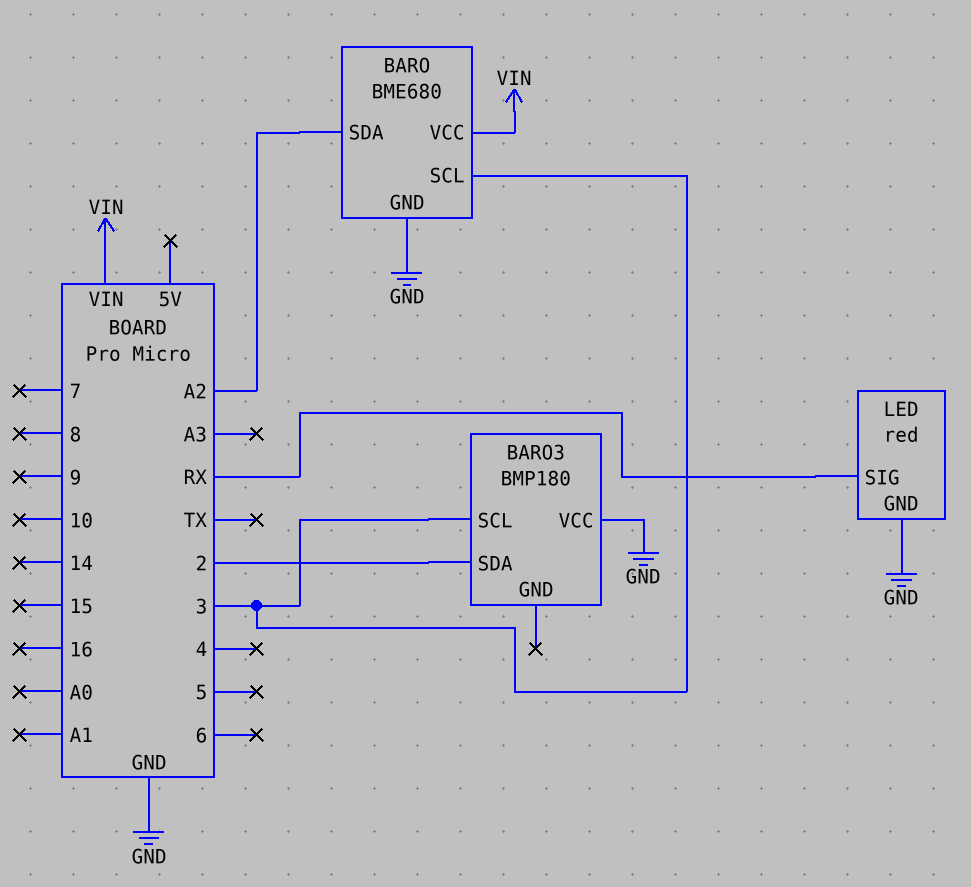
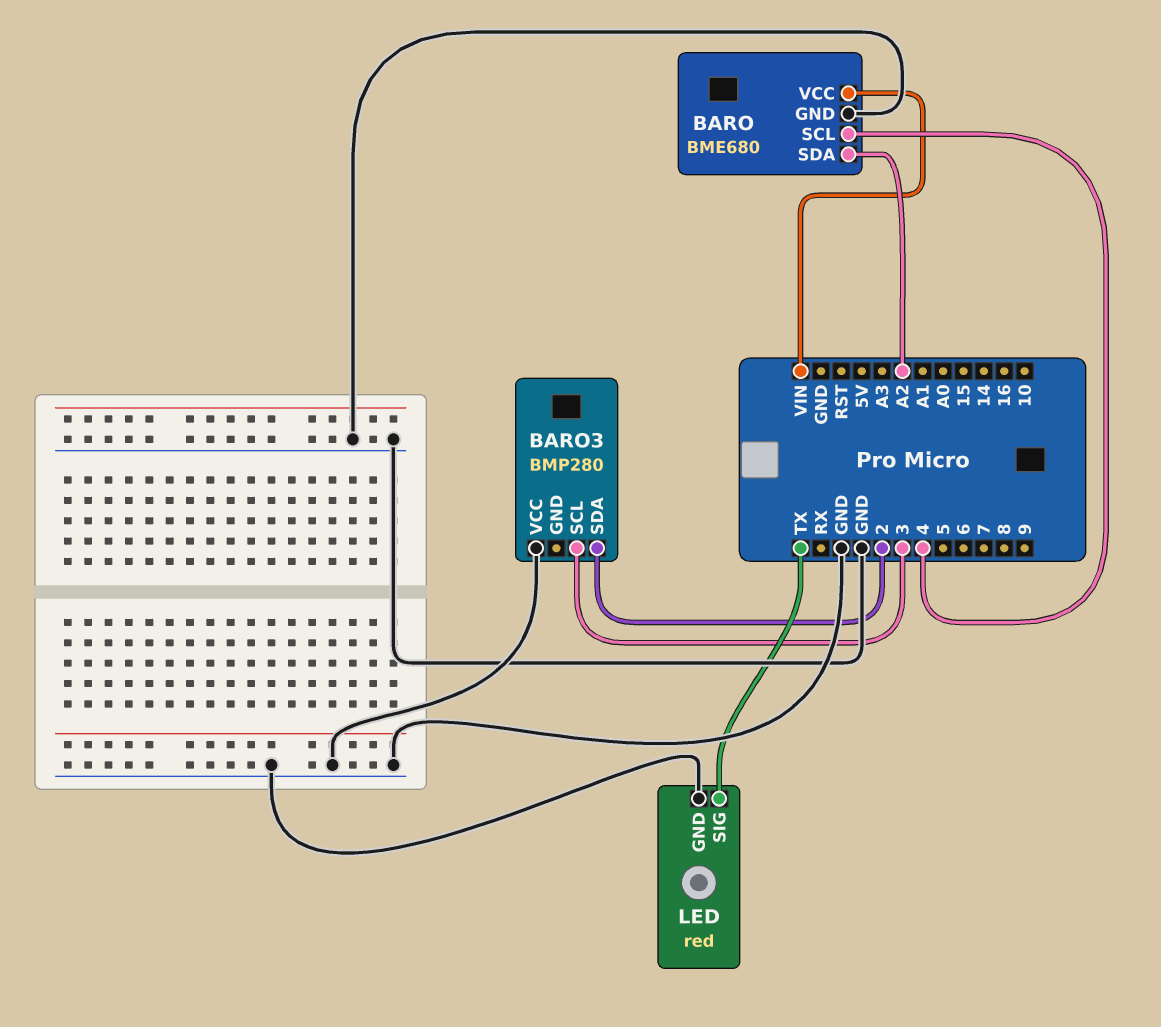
BARO pin SCL: 3 -> 4
BARO3: BMP180 -> BMP280
LED pin SIG: RX -> TX

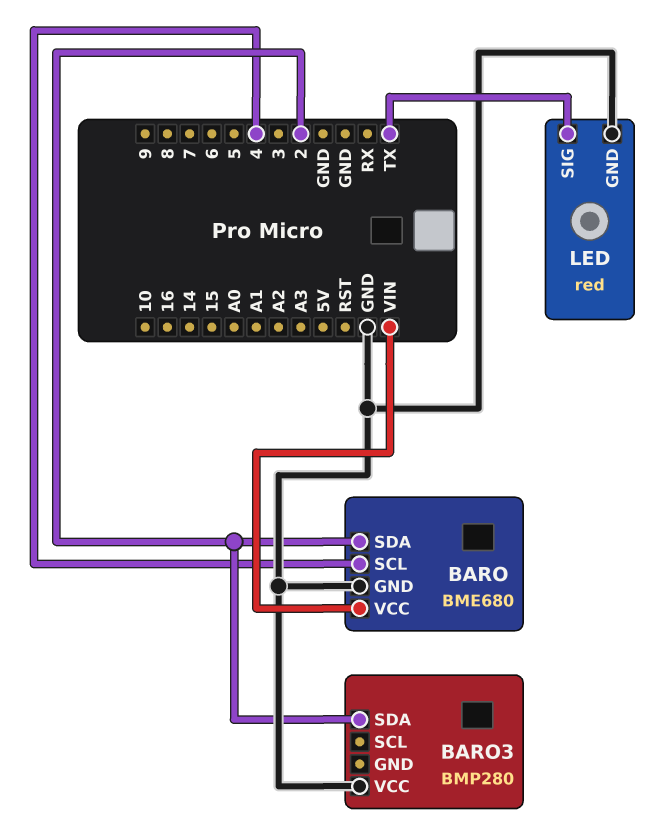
BARO pin SDA: A2 -> 2
BARO3 pin SCL: 3 -> none

